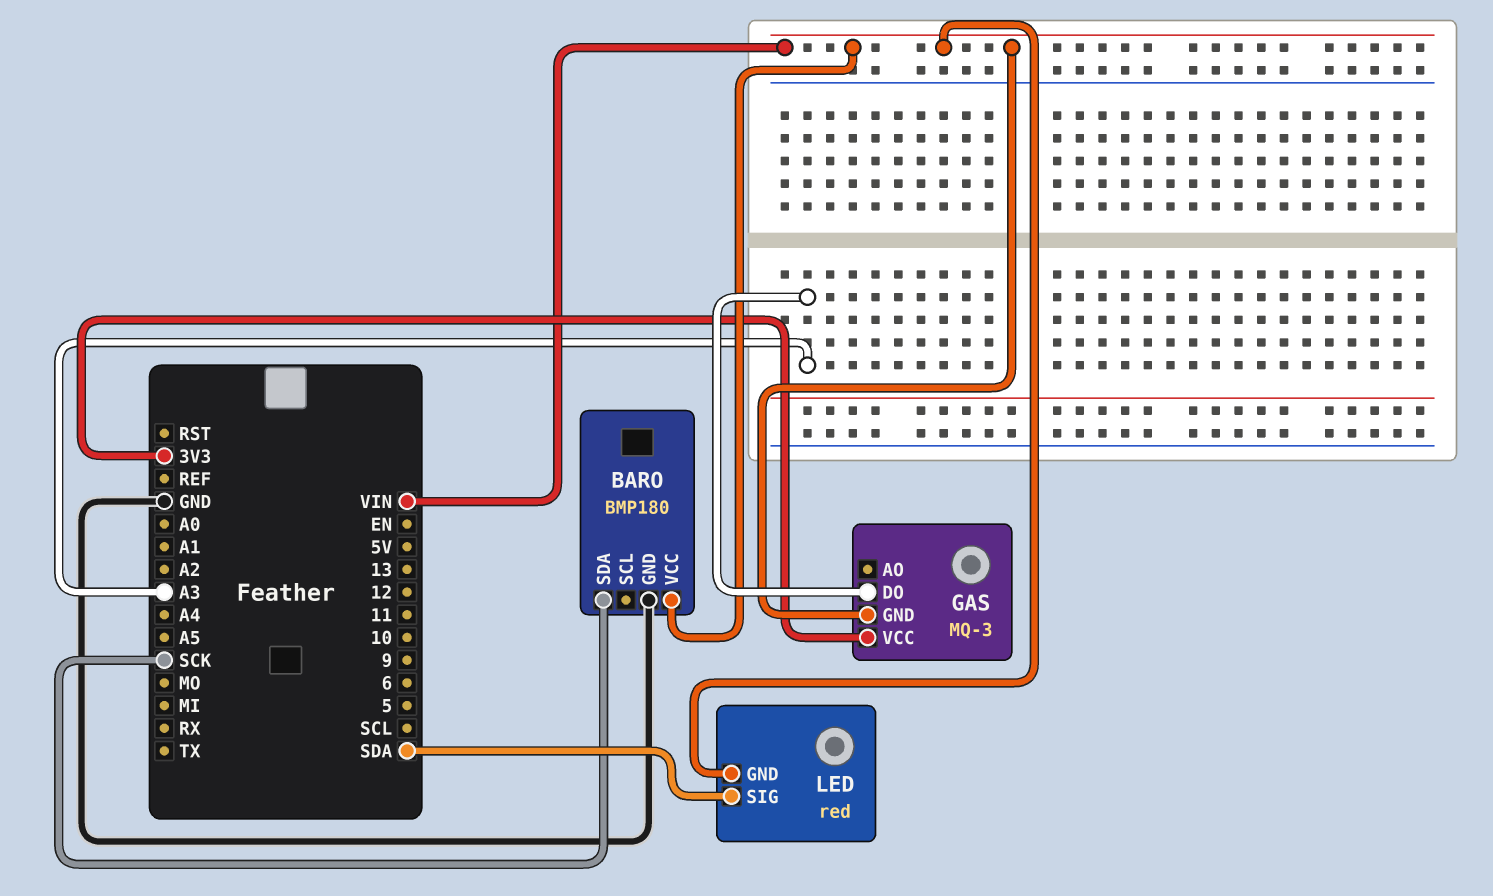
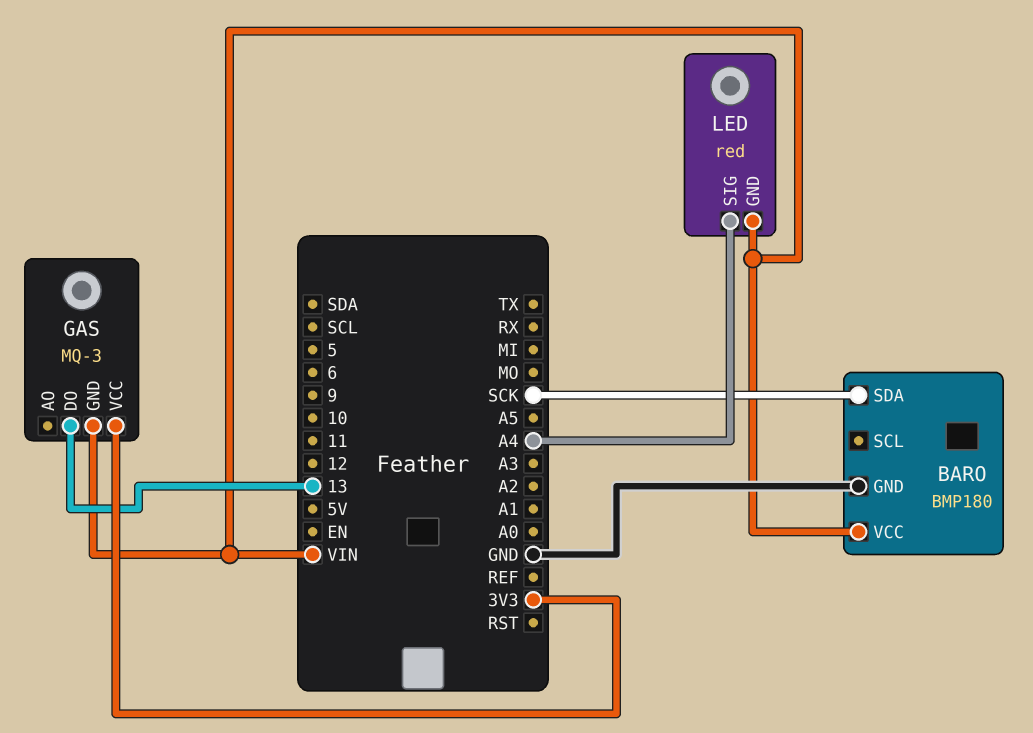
GAS pin DO: A3 -> 13
LED pin SIG: SDA -> A4

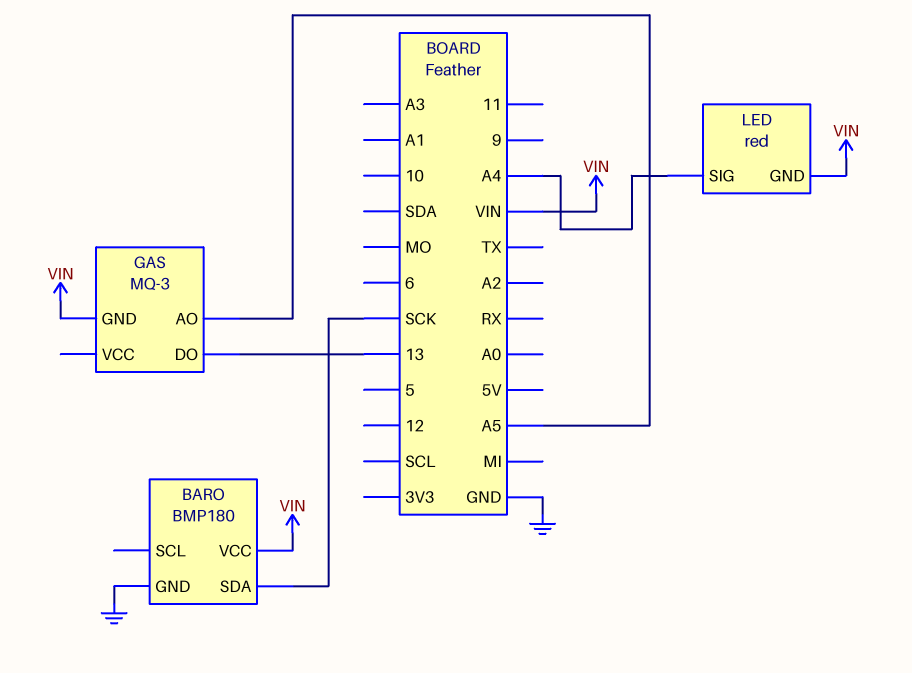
GAS pin AO: none -> A5
GAS pin VCC: 3V3 -> none

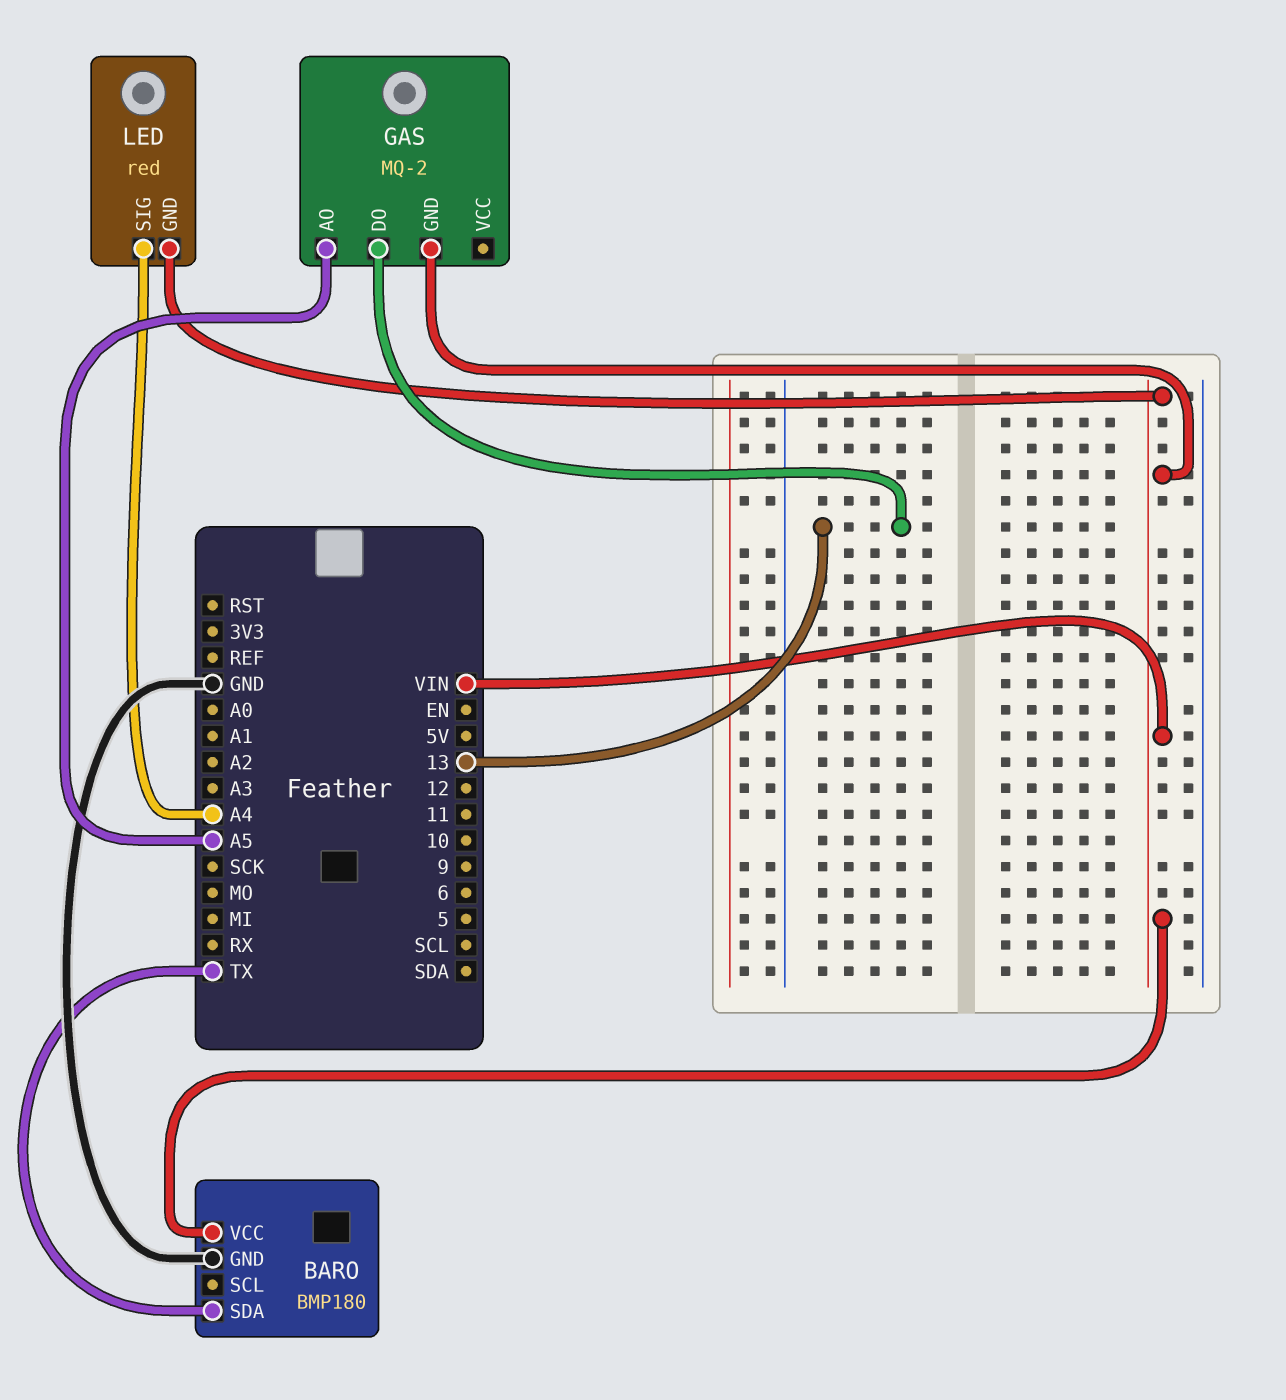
BARO pin SDA: SCK -> TX
GAS: MQ-3 -> MQ-2

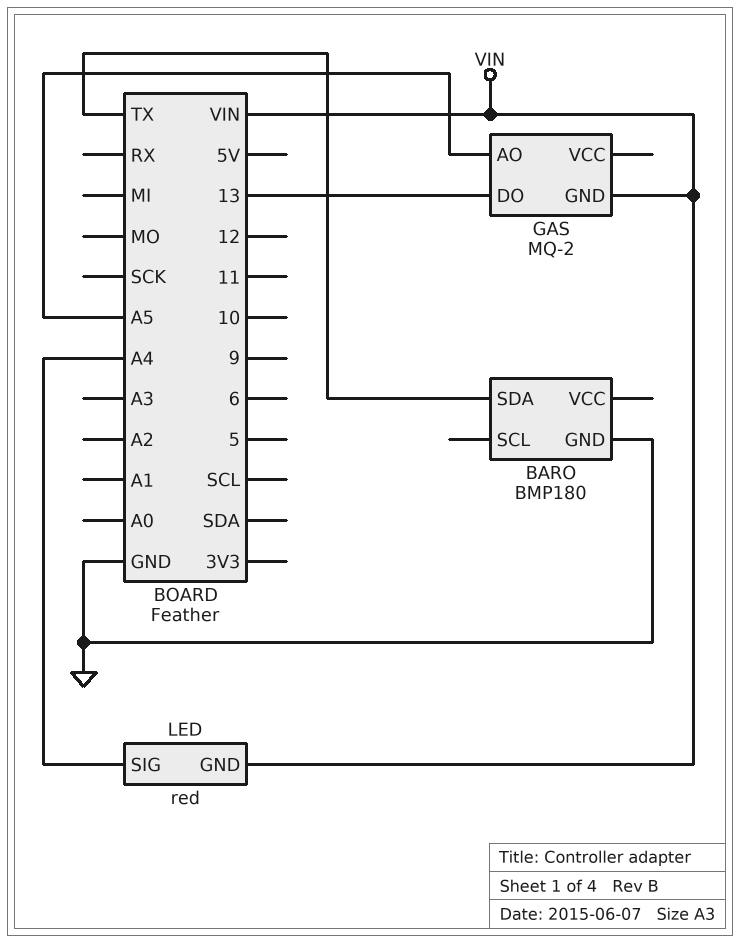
BARO pin VCC: VIN -> none

